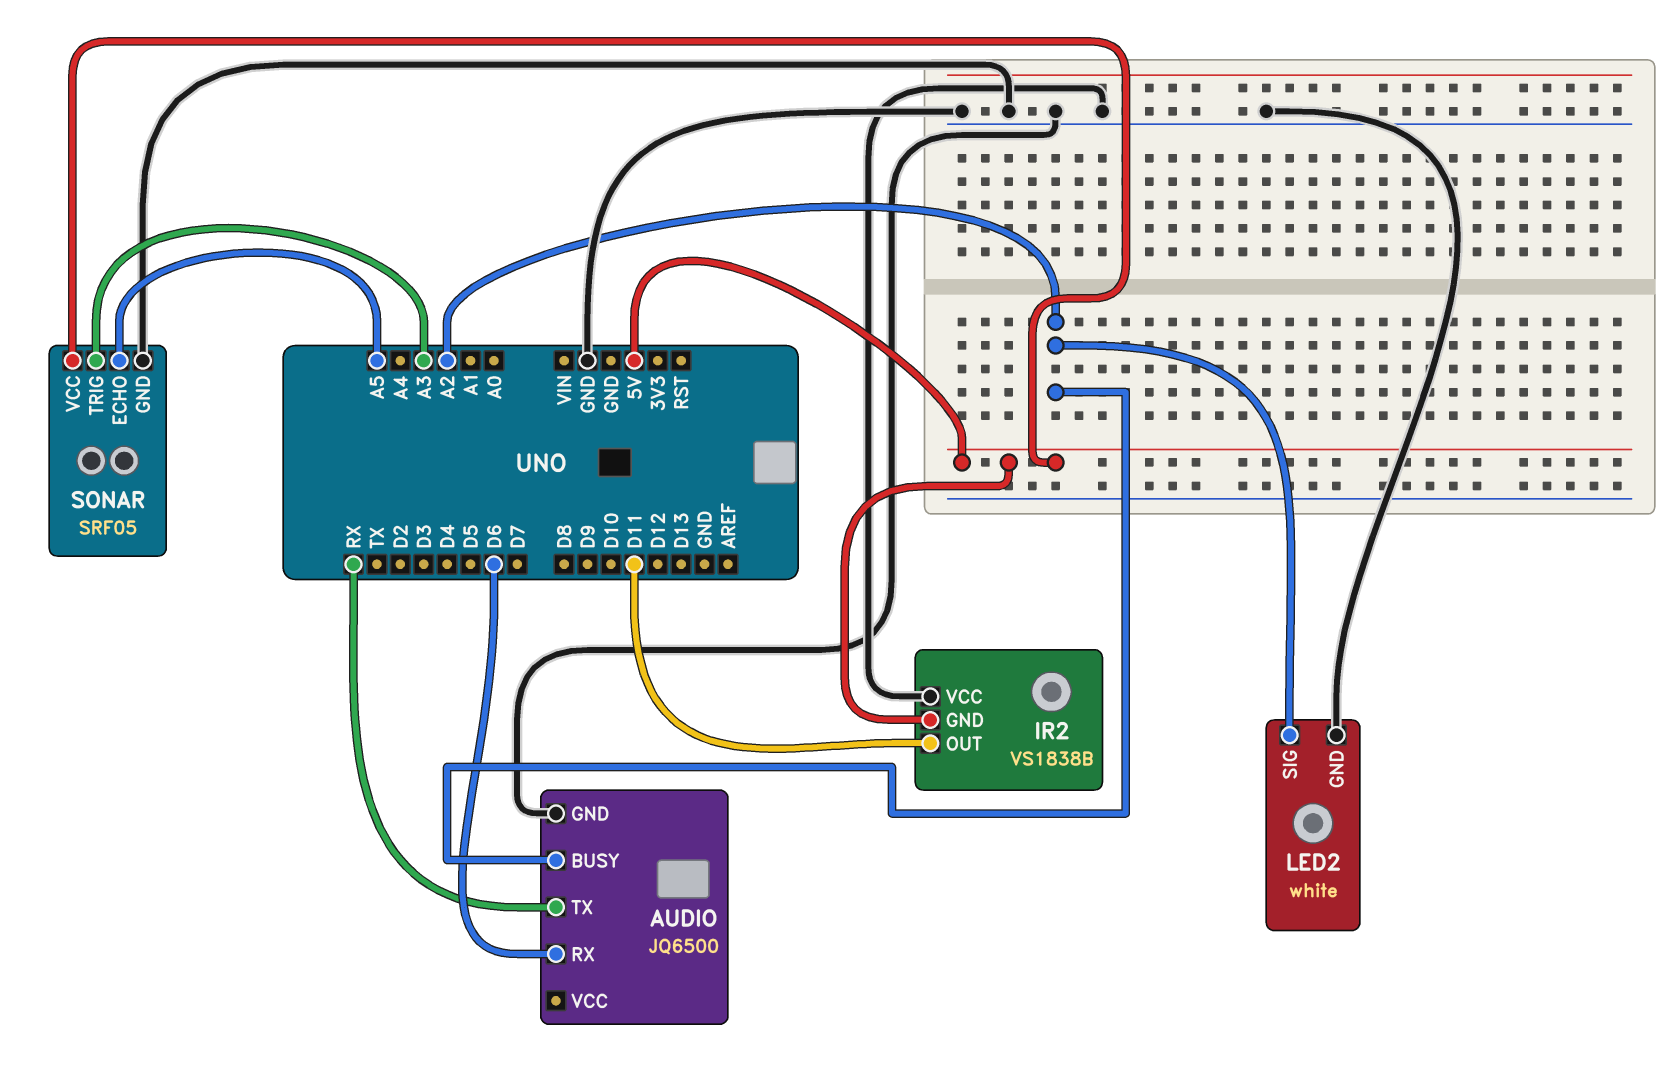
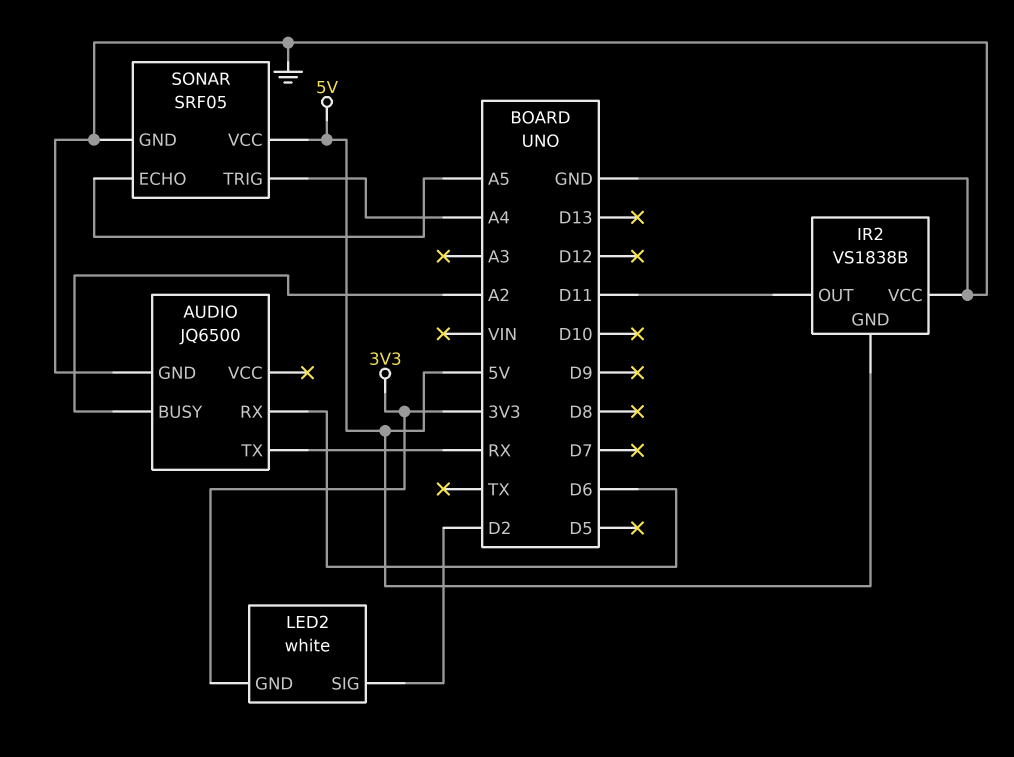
LED2 pin GND: GND -> 3V3
LED2 pin SIG: A2 -> D2
SONAR pin TRIG: A3 -> A4

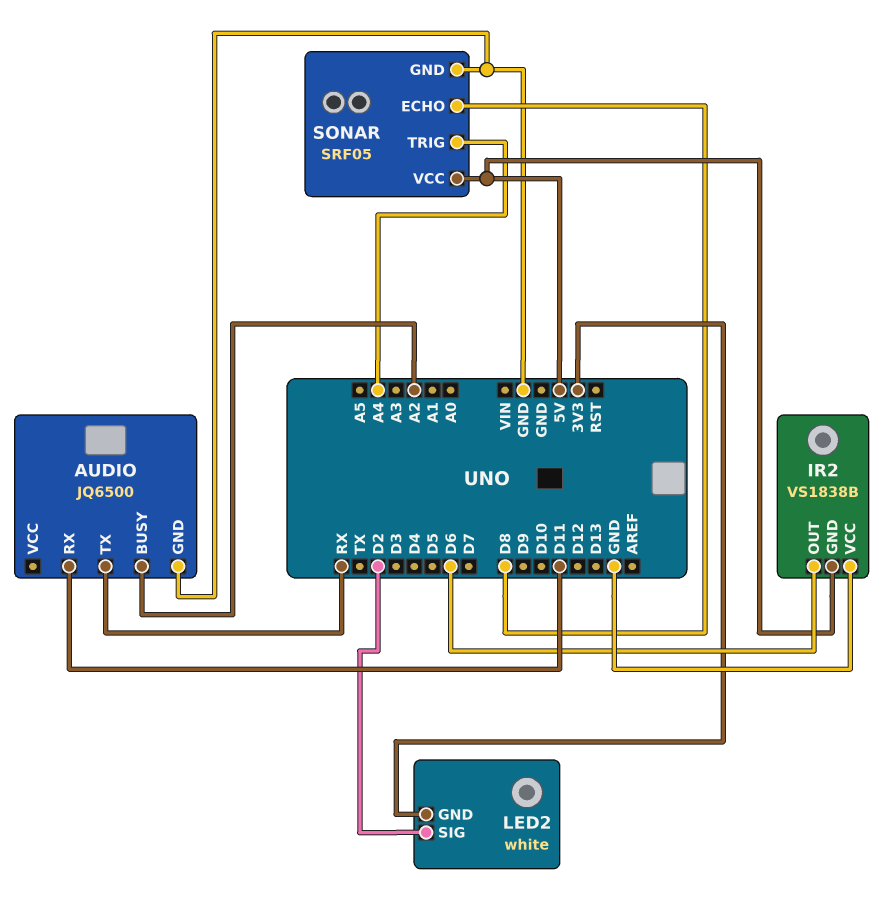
AUDIO pin RX: D6 -> D11
IR2 pin OUT: D11 -> D6
SONAR pin ECHO: A5 -> D8

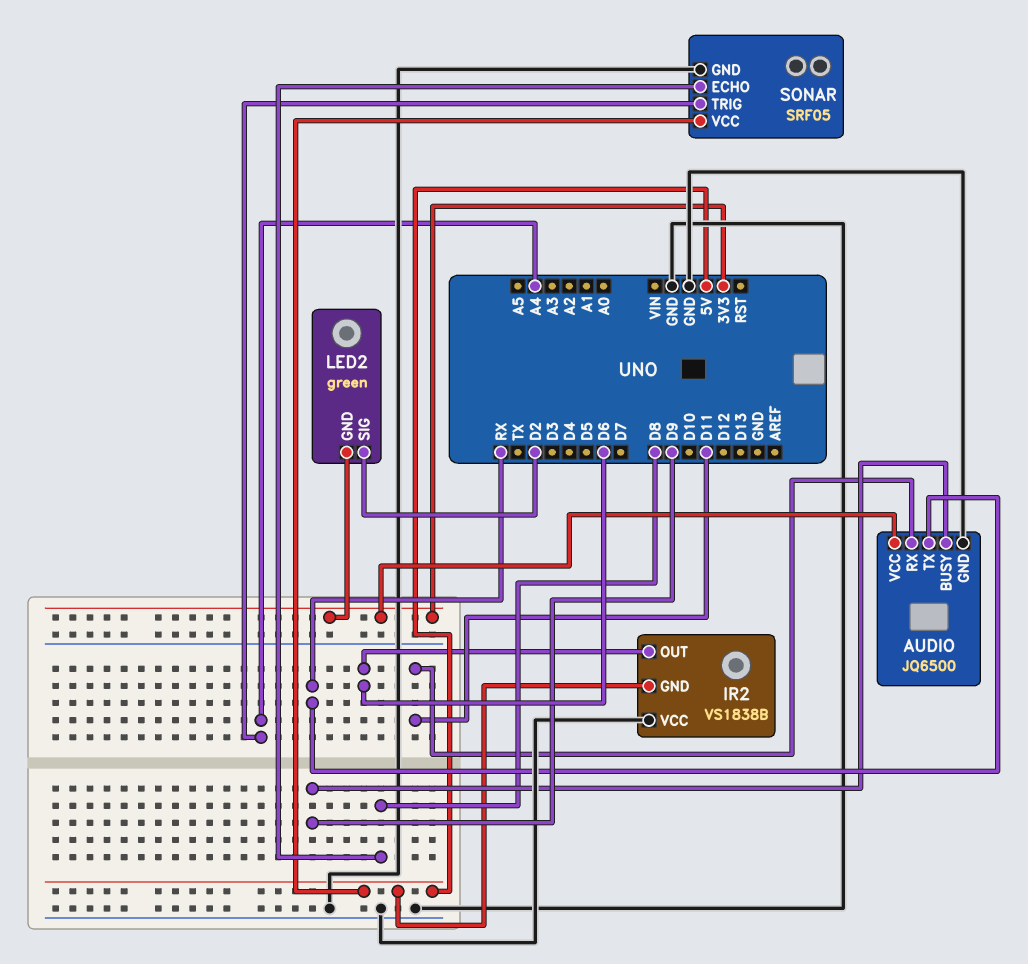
AUDIO pin BUSY: A2 -> D9
AUDIO pin VCC: none -> 3V3
LED2: white -> green

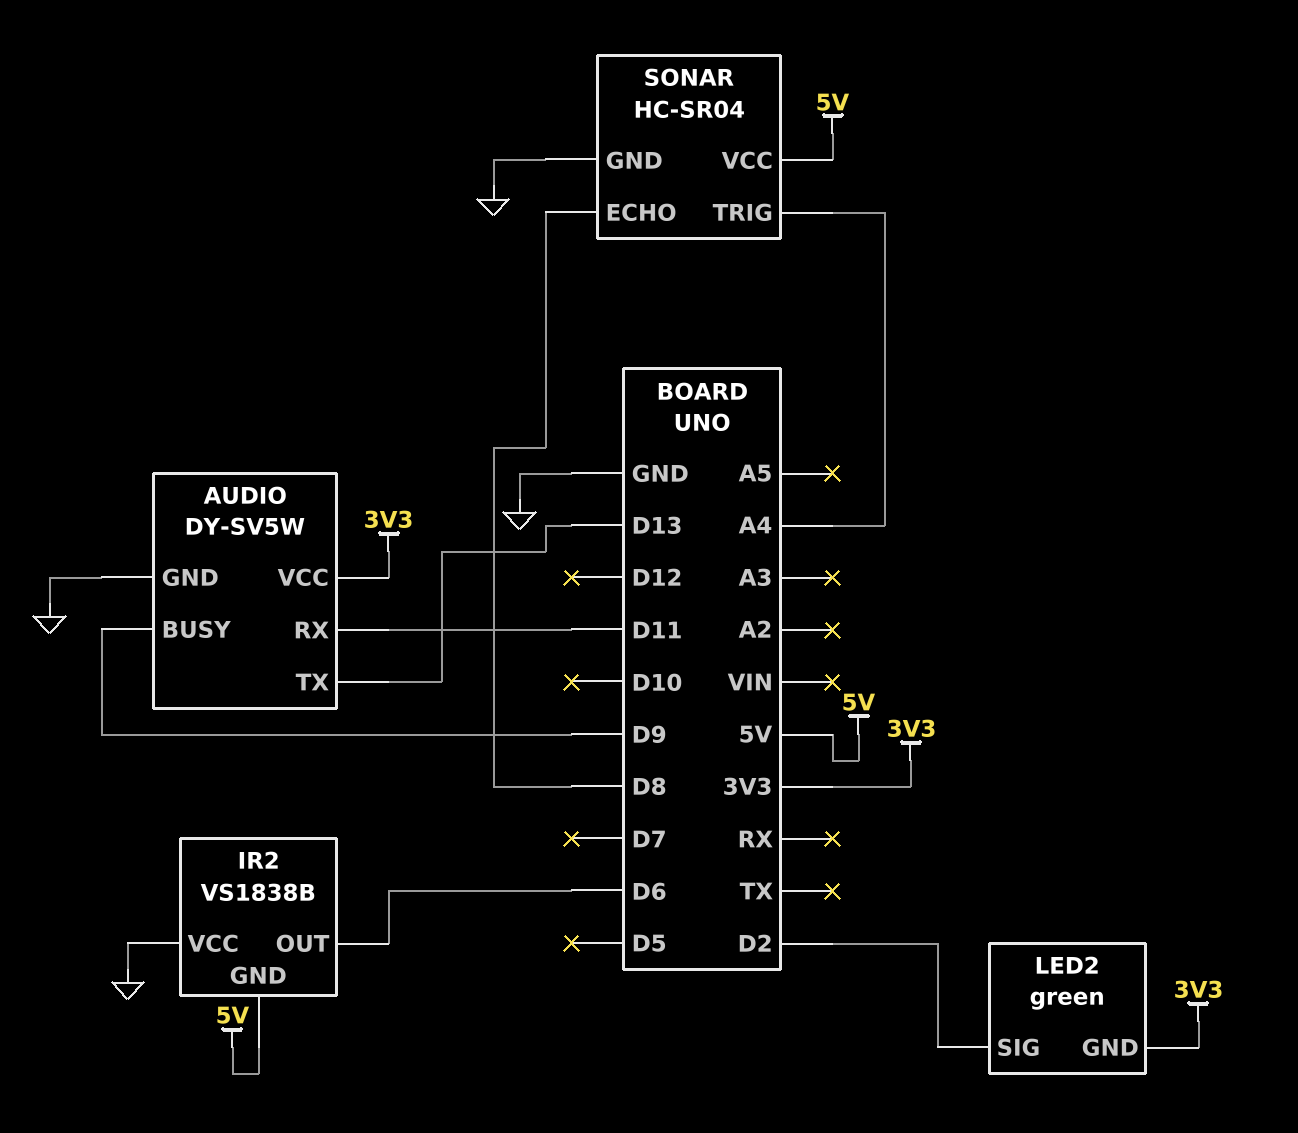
AUDIO: JQ6500 -> DY-SV5W
AUDIO pin TX: RX -> D13
SONAR: SRF05 -> HC-SR04

